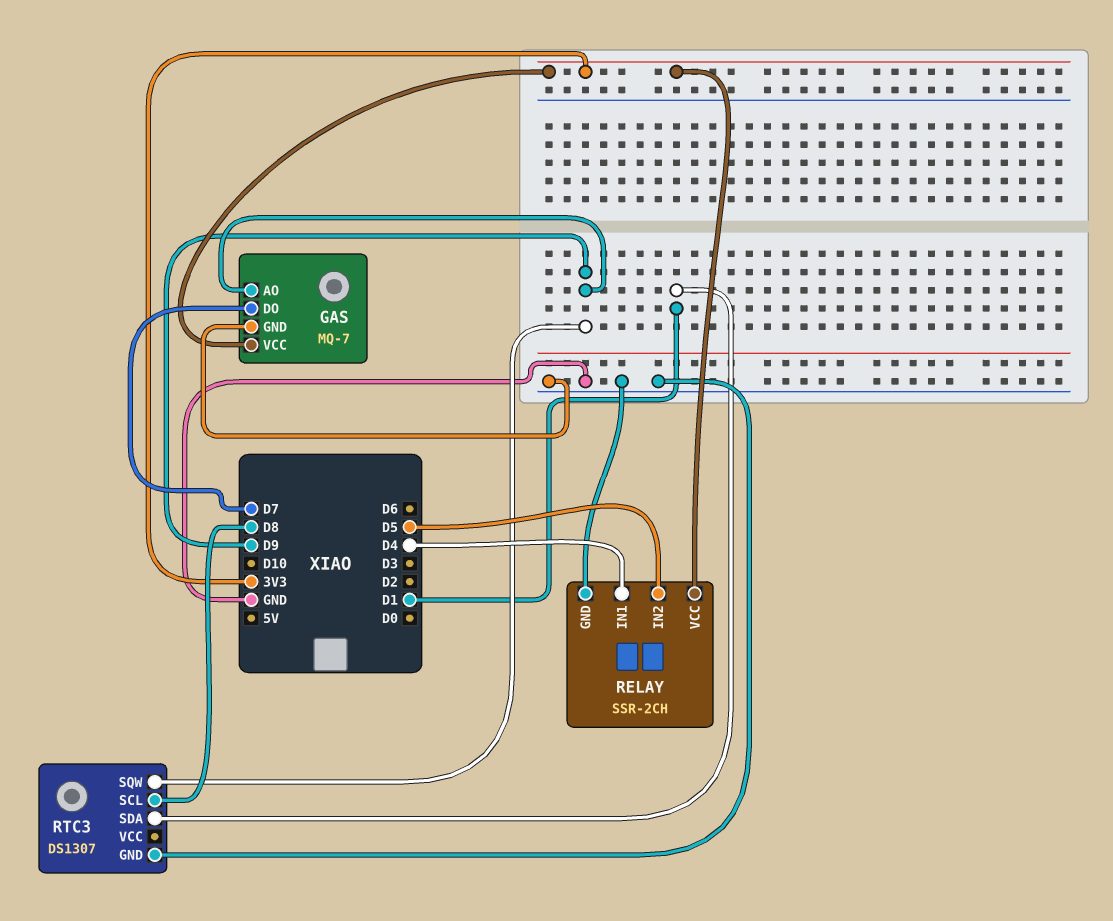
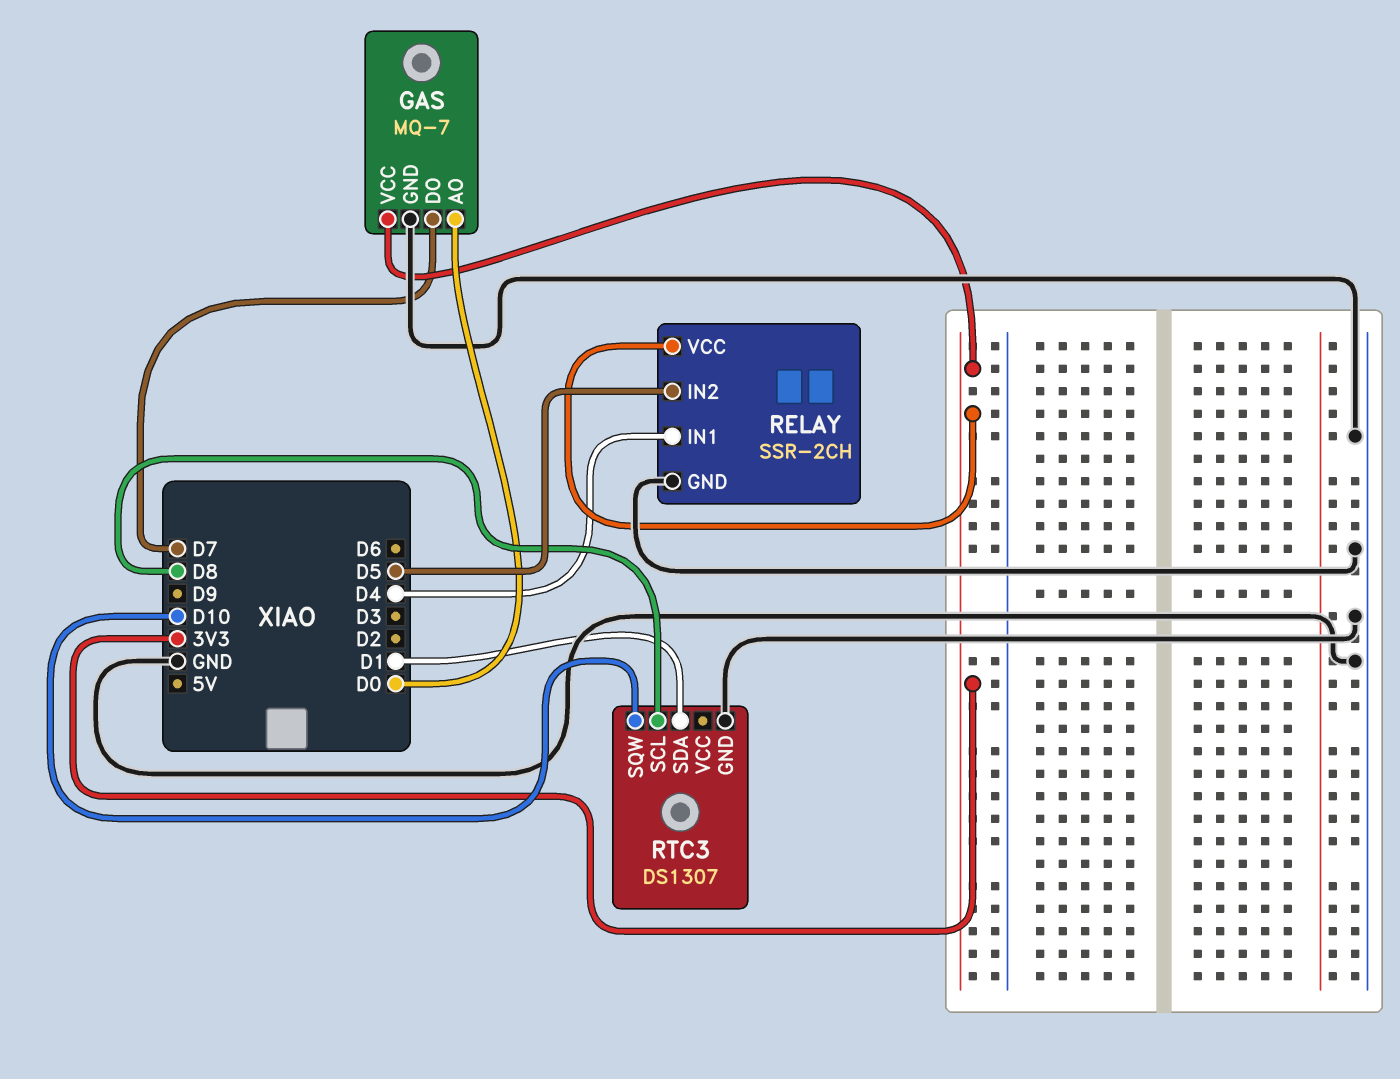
GAS pin AO: D9 -> D0
RTC3 pin SQW: D9 -> D10

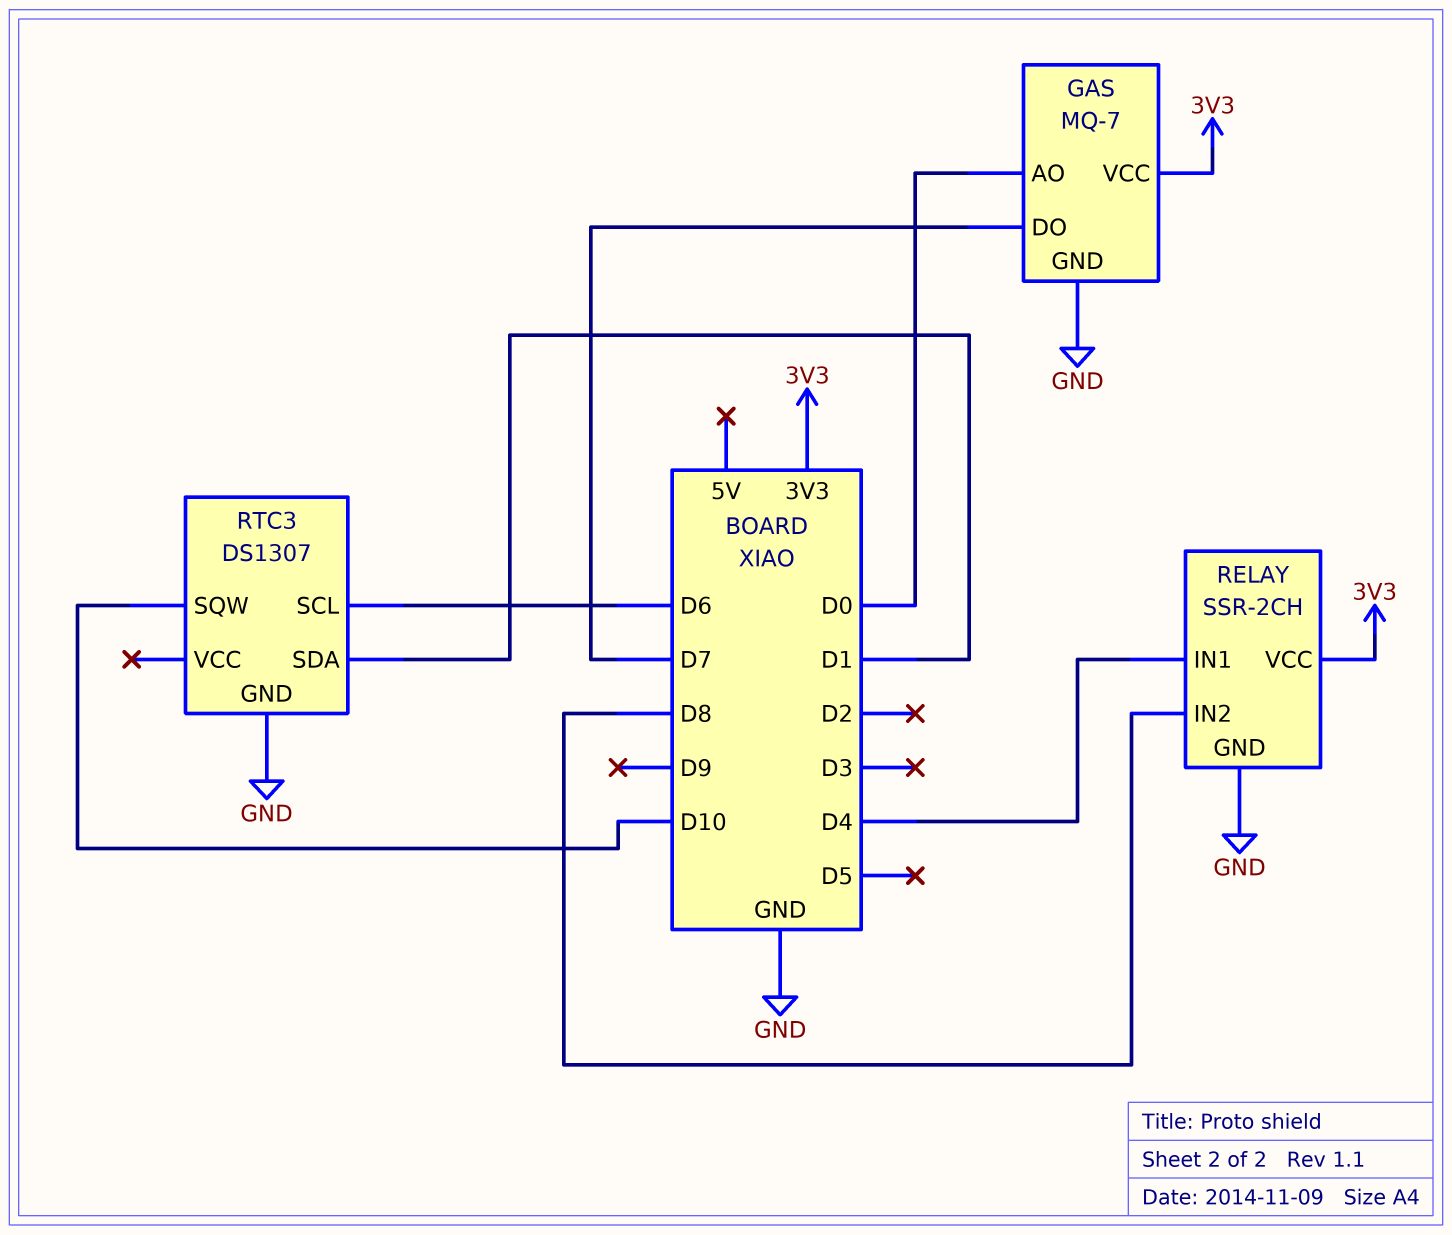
RELAY pin IN2: D5 -> D8
RTC3 pin SCL: D8 -> D6

